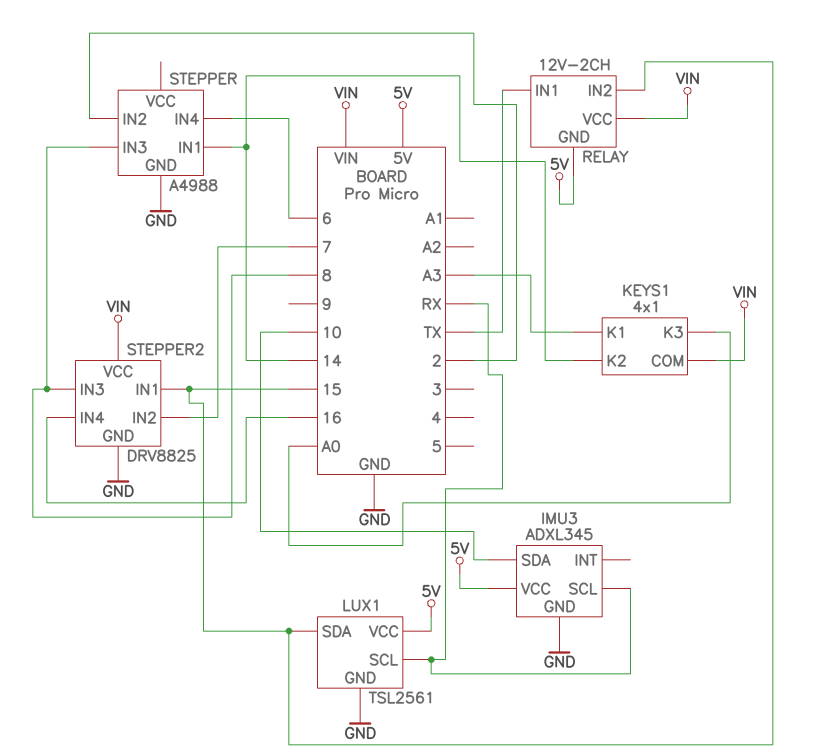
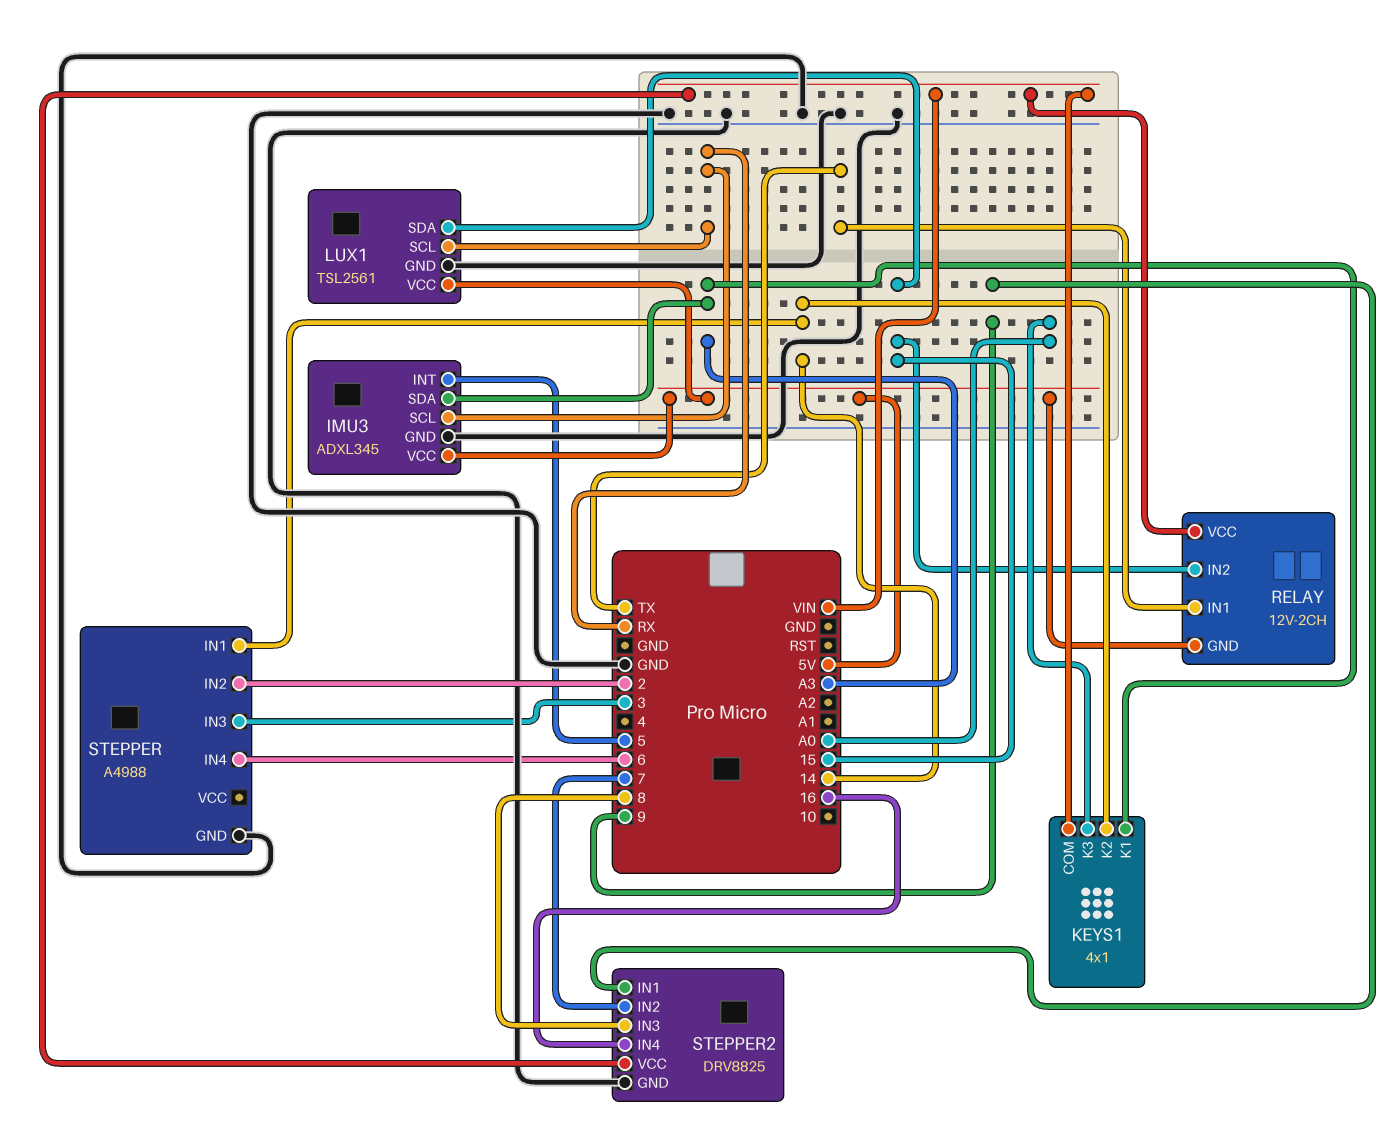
IMU3 pin INT: none -> 5
IMU3 pin SDA: 10 -> A3
STEPPER pin IN3: 8 -> 3
STEPPER2 pin IN1: 15 -> 9

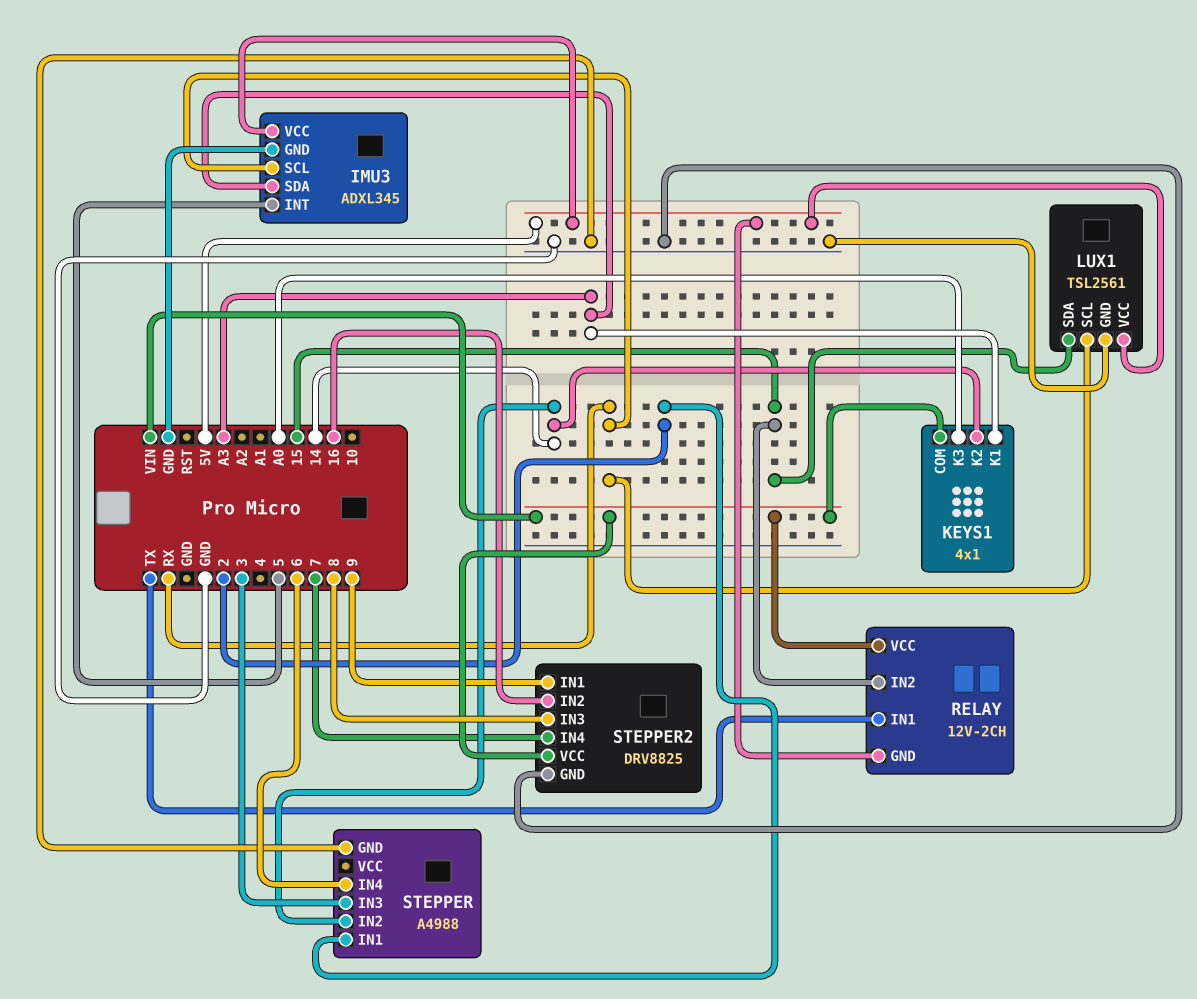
STEPPER pin IN1: 14 -> 2
STEPPER pin IN2: 2 -> 14
STEPPER2 pin IN2: 7 -> 16
STEPPER2 pin IN4: 16 -> 7

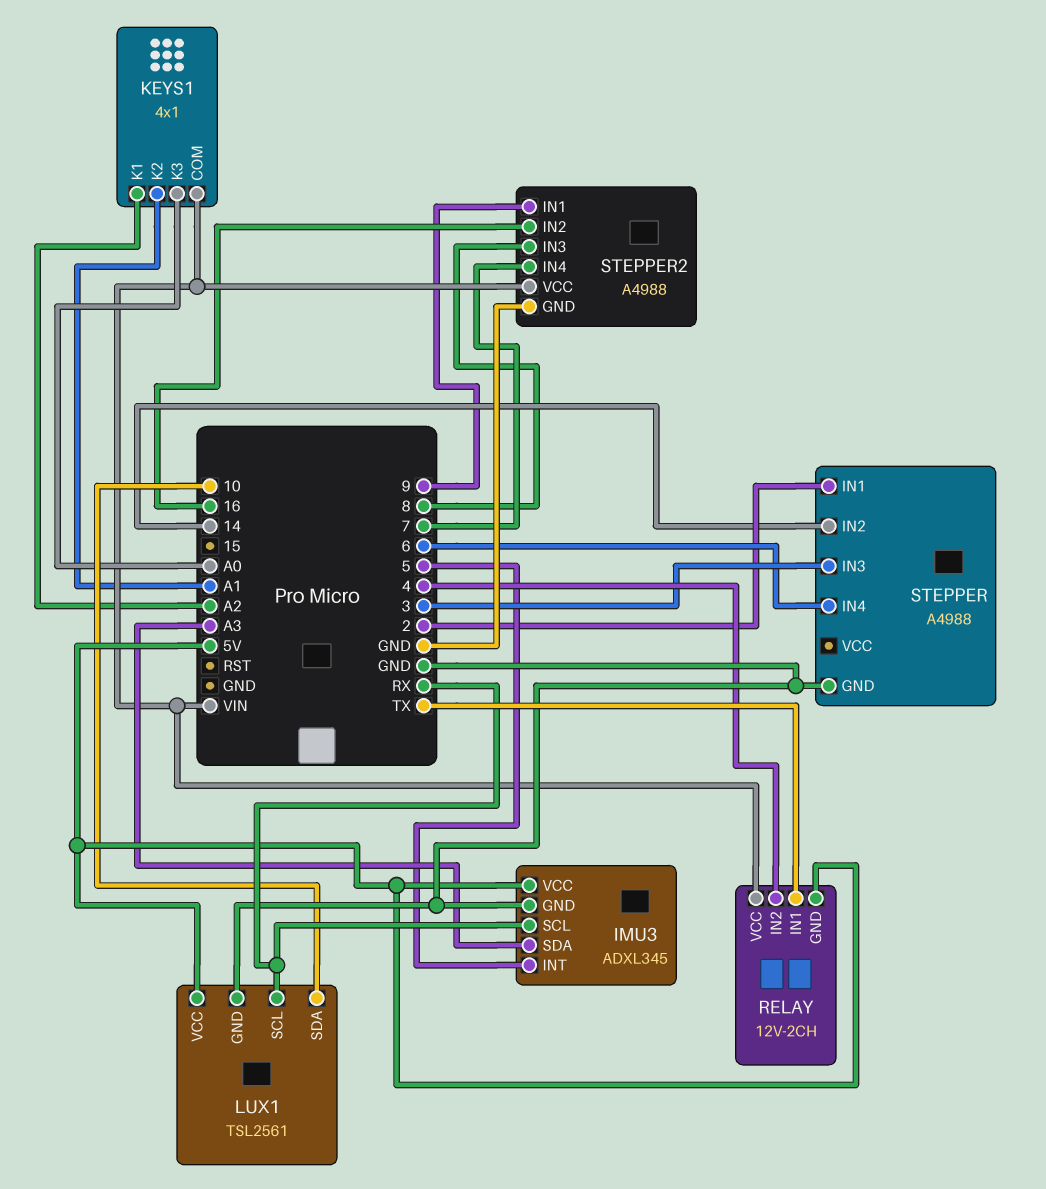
KEYS1 pin K1: A3 -> A2
KEYS1 pin K2: 14 -> A1
LUX1 pin SDA: 15 -> 10
RELAY pin IN2: 15 -> 4
STEPPER2: DRV8825 -> A4988

